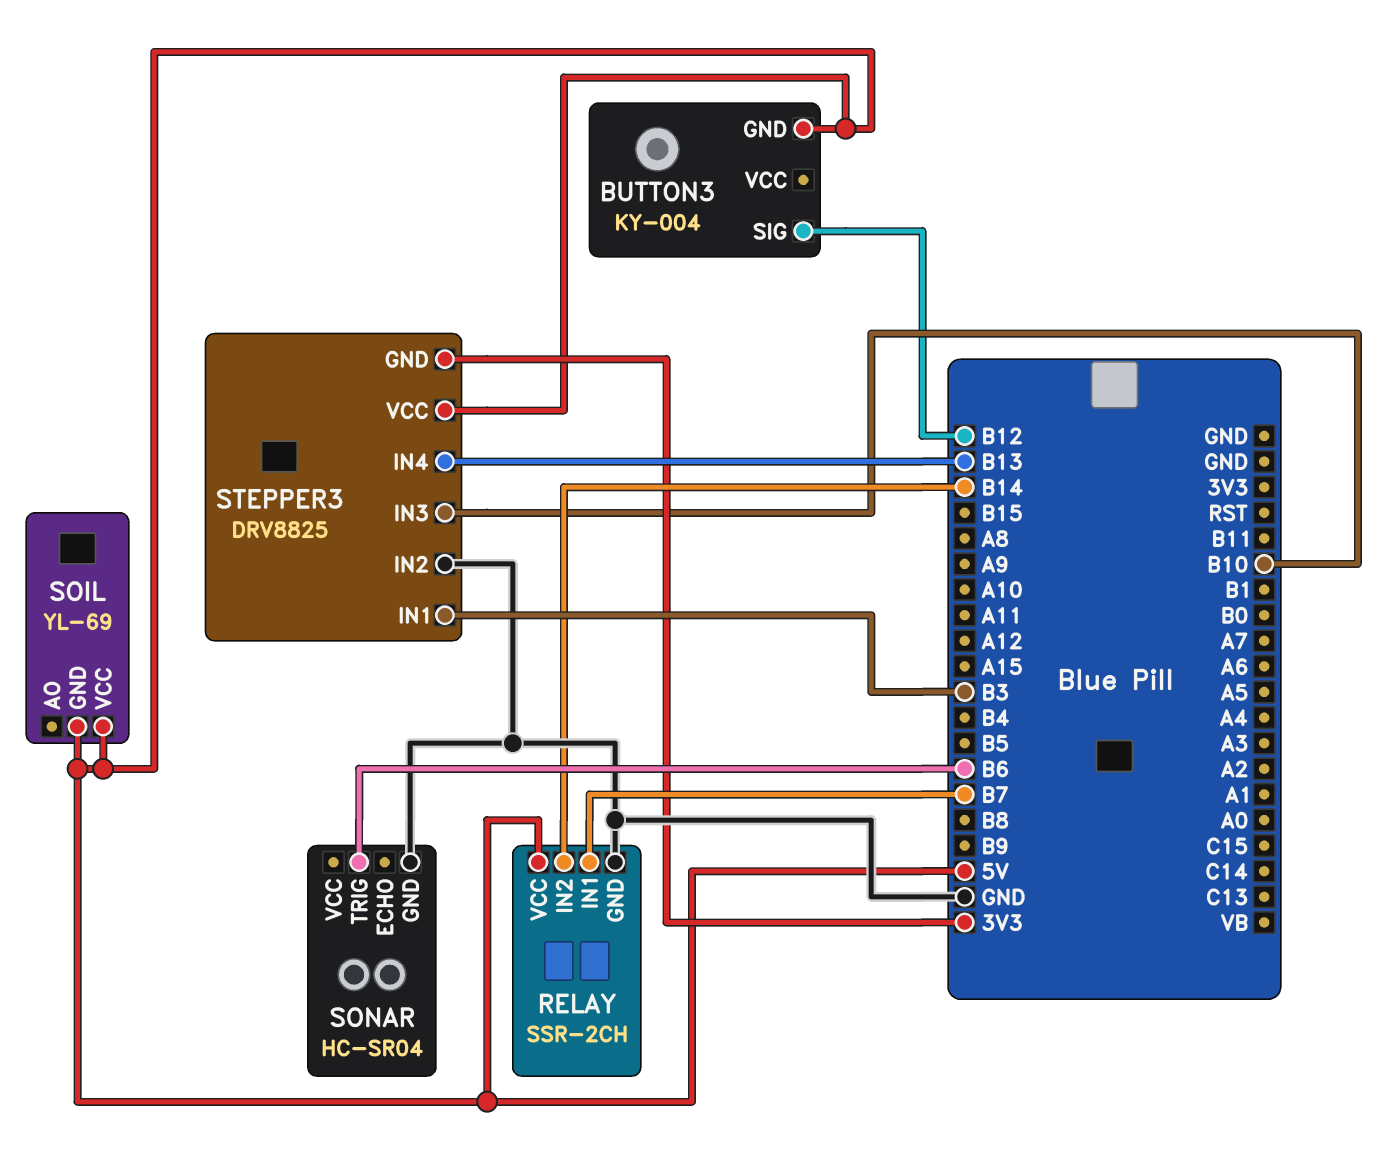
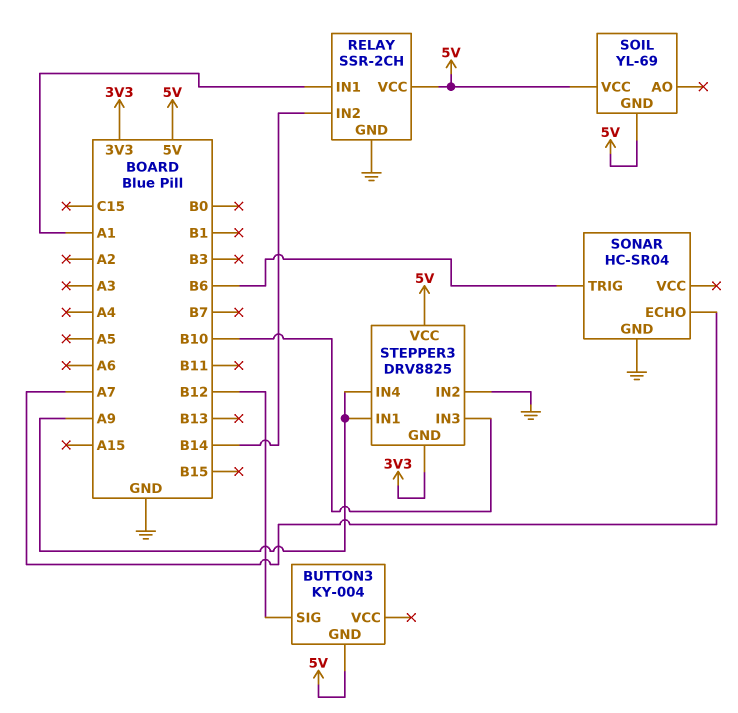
RELAY pin IN1: B7 -> A1
SONAR pin ECHO: none -> A7
STEPPER3 pin IN1: B3 -> A9
STEPPER3 pin IN4: B13 -> A9

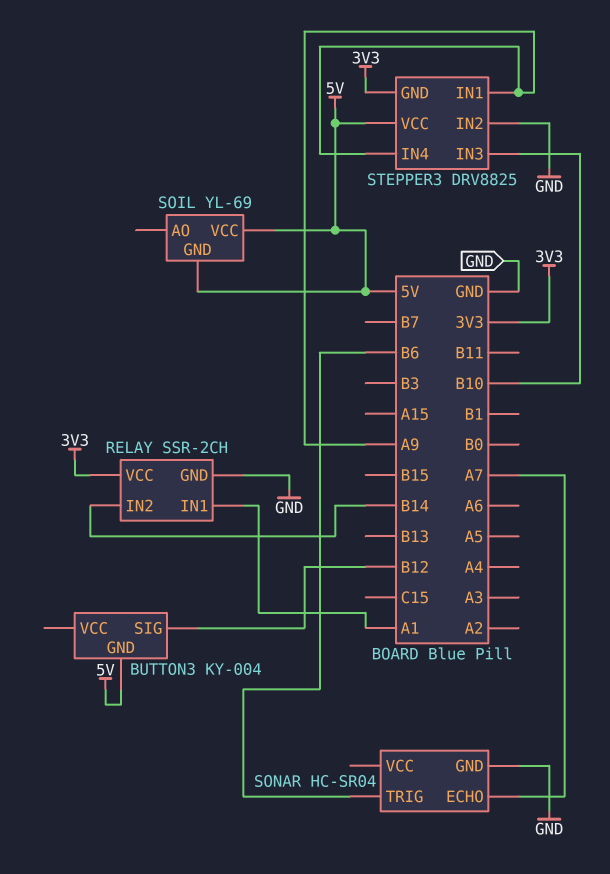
RELAY pin VCC: 5V -> 3V3

